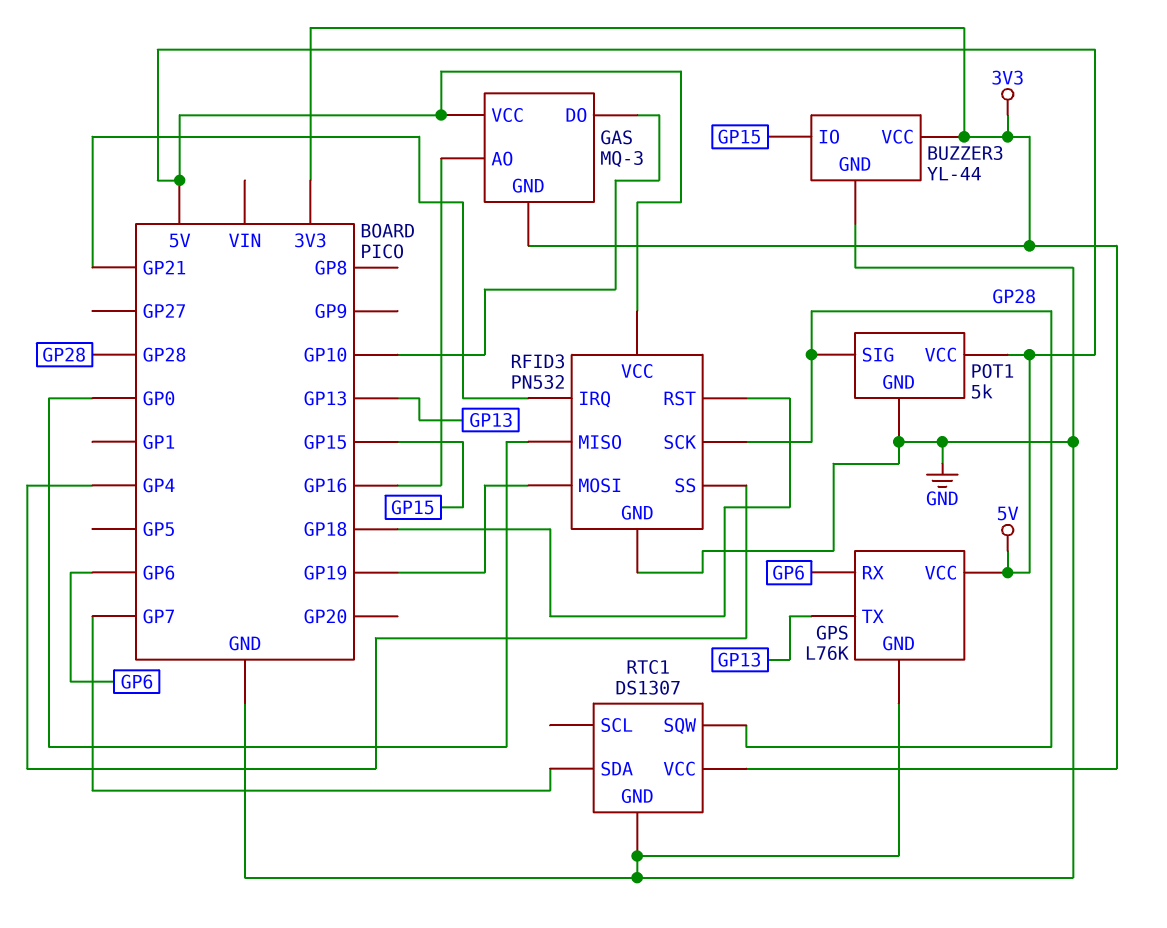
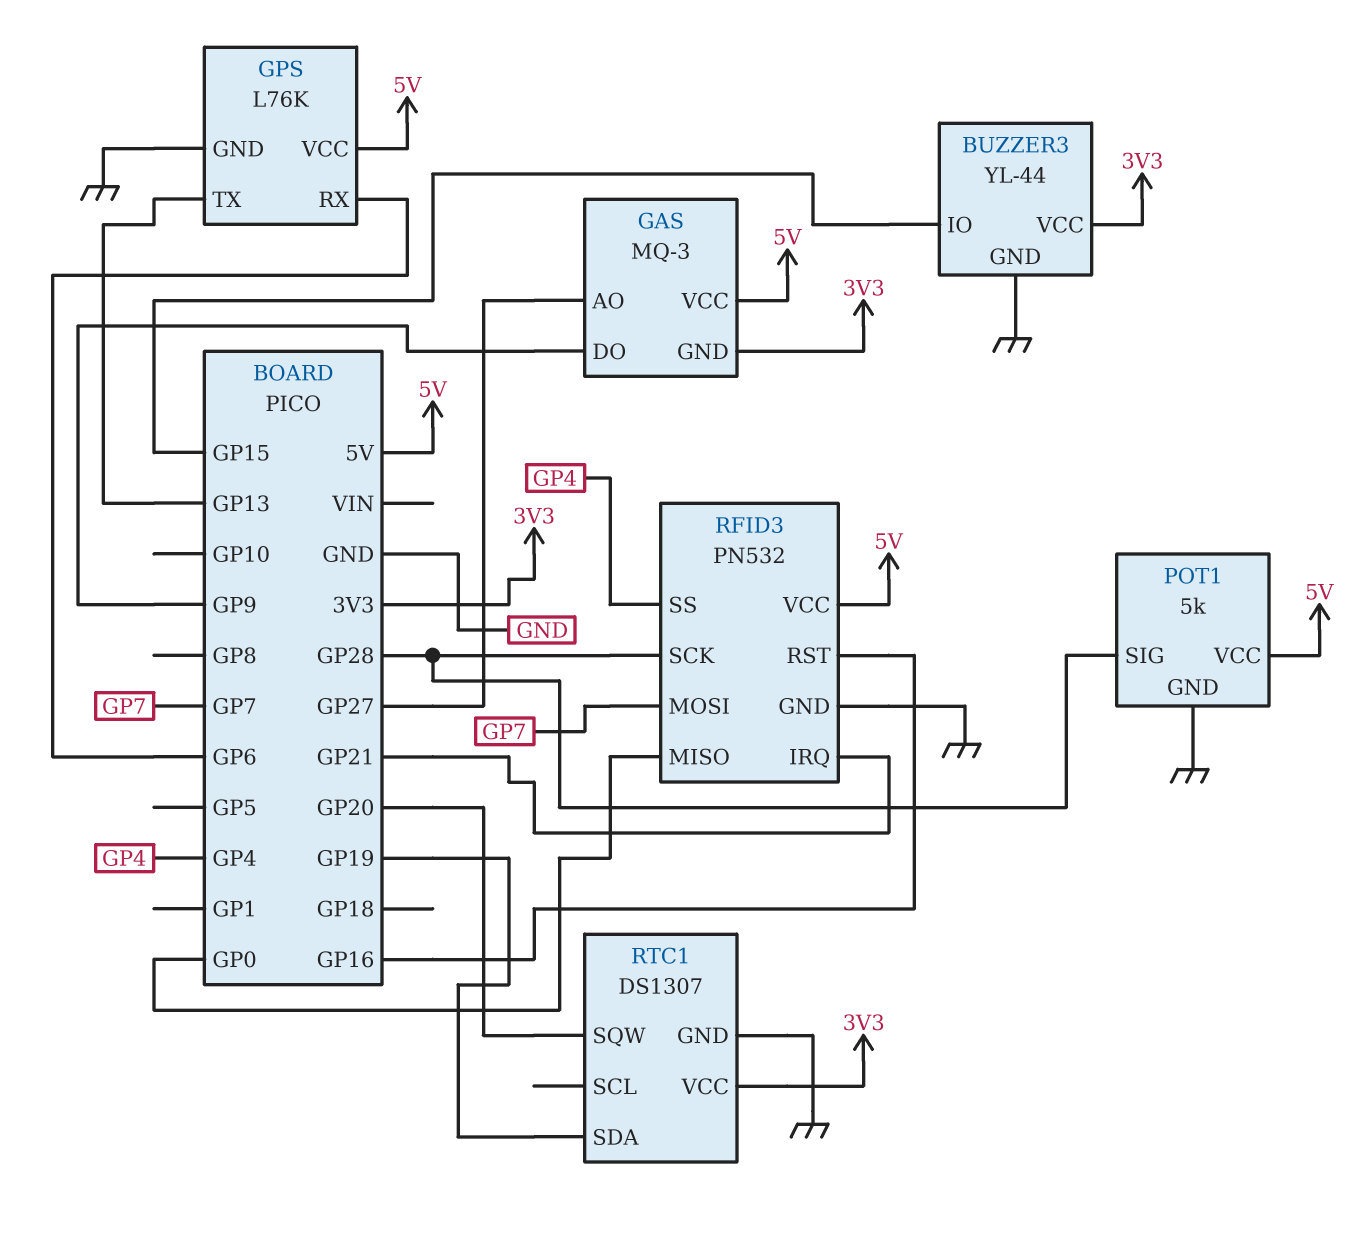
GAS pin AO: GP16 -> GP27
GAS pin DO: GP10 -> GP9
RFID3 pin MOSI: GP19 -> GP7
RFID3 pin RST: GP18 -> GP16
RTC1 pin SDA: GP7 -> GP19
RTC1 pin SQW: GP28 -> GP20

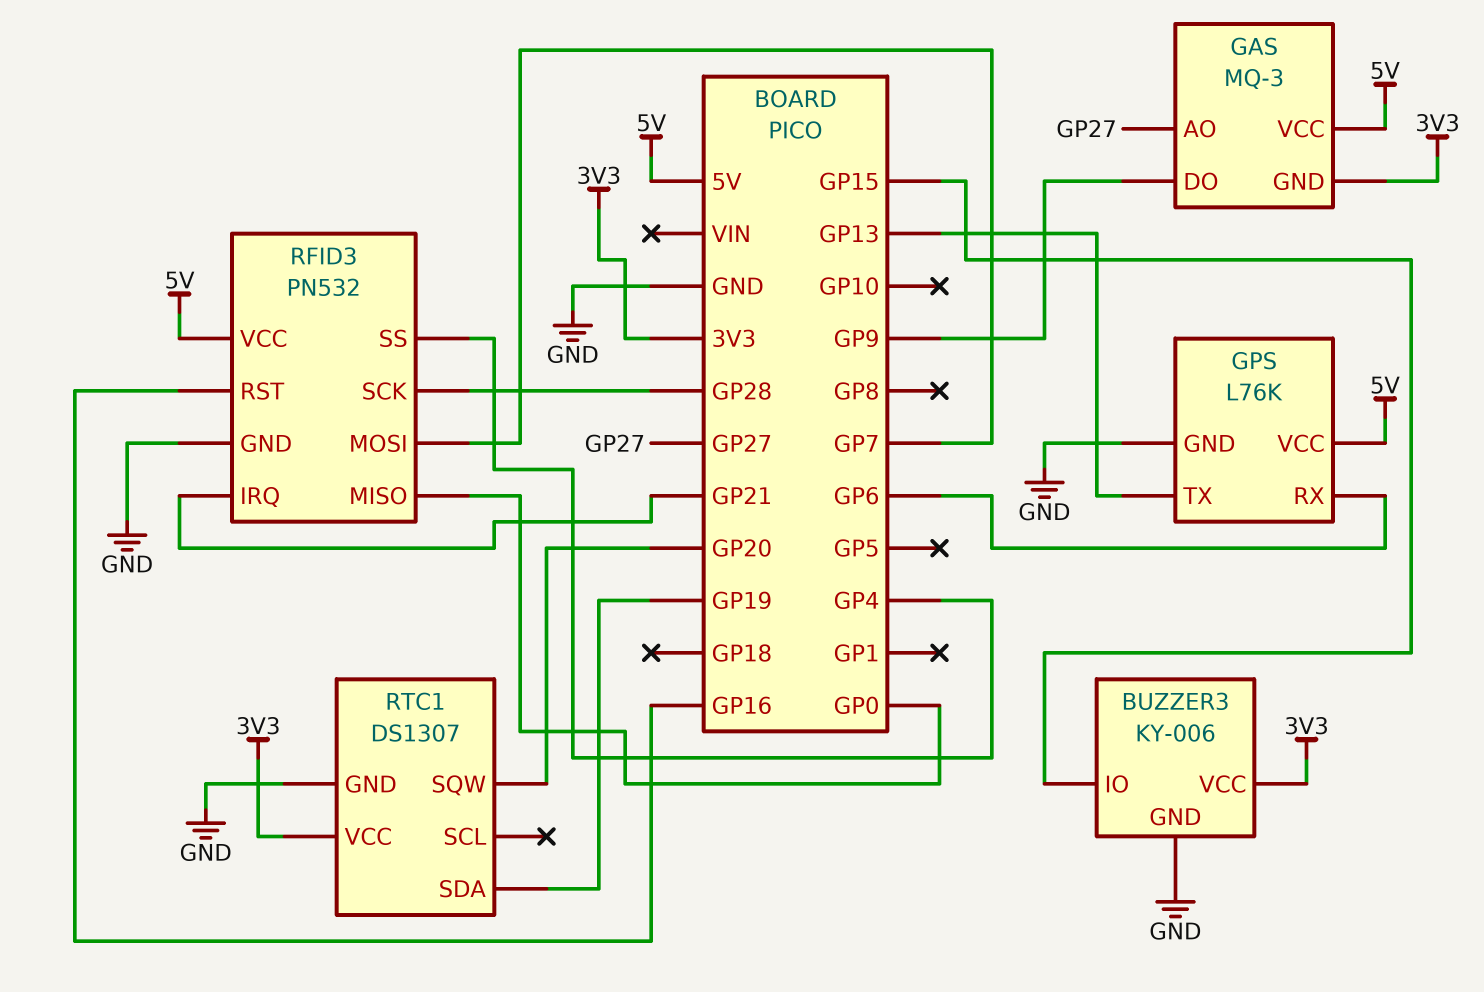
BUZZER3: YL-44 -> KY-006
POT1: 5k -> none
POT1 pin GND: GND -> none
POT1 pin SIG: GP28 -> none
POT1 pin VCC: 5V -> none

